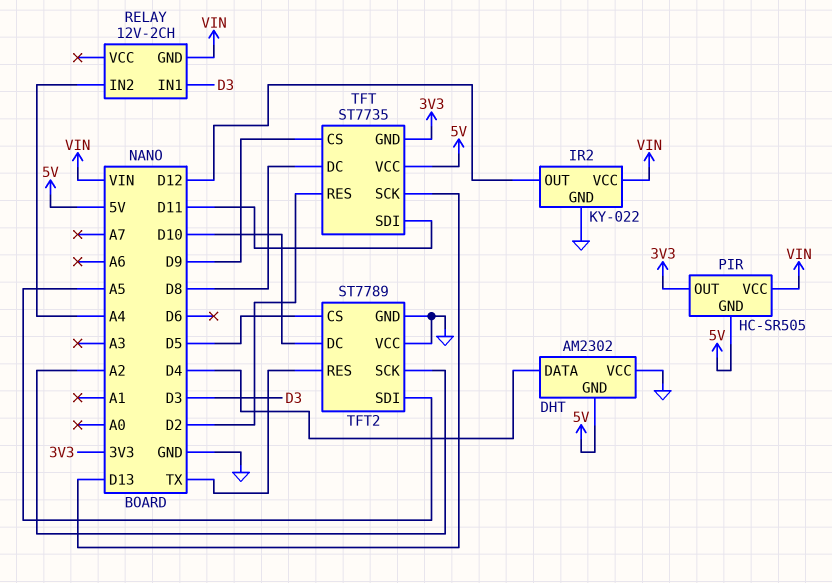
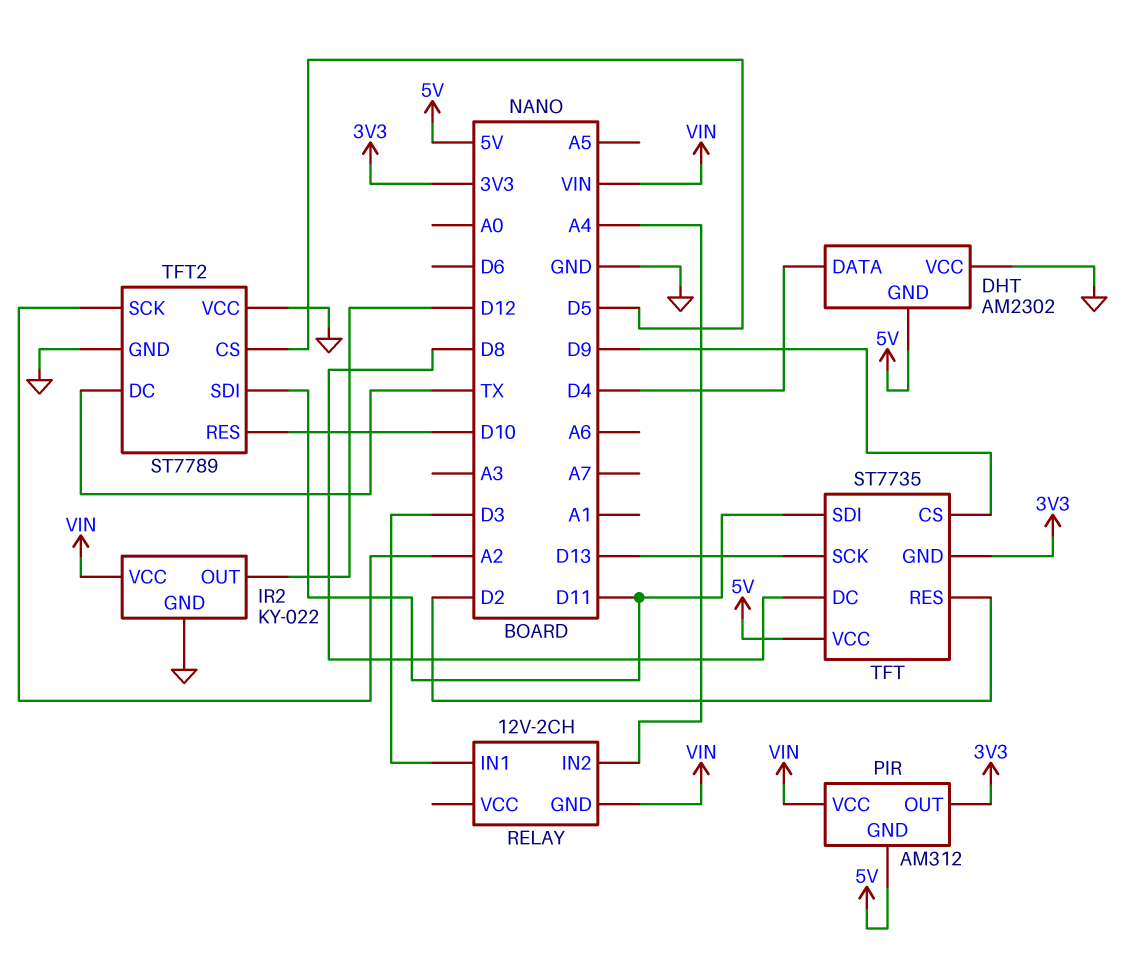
PIR: HC-SR505 -> AM312
TFT2 pin DC: D10 -> TX
TFT2 pin RES: TX -> D10
TFT2 pin SDI: A5 -> D11

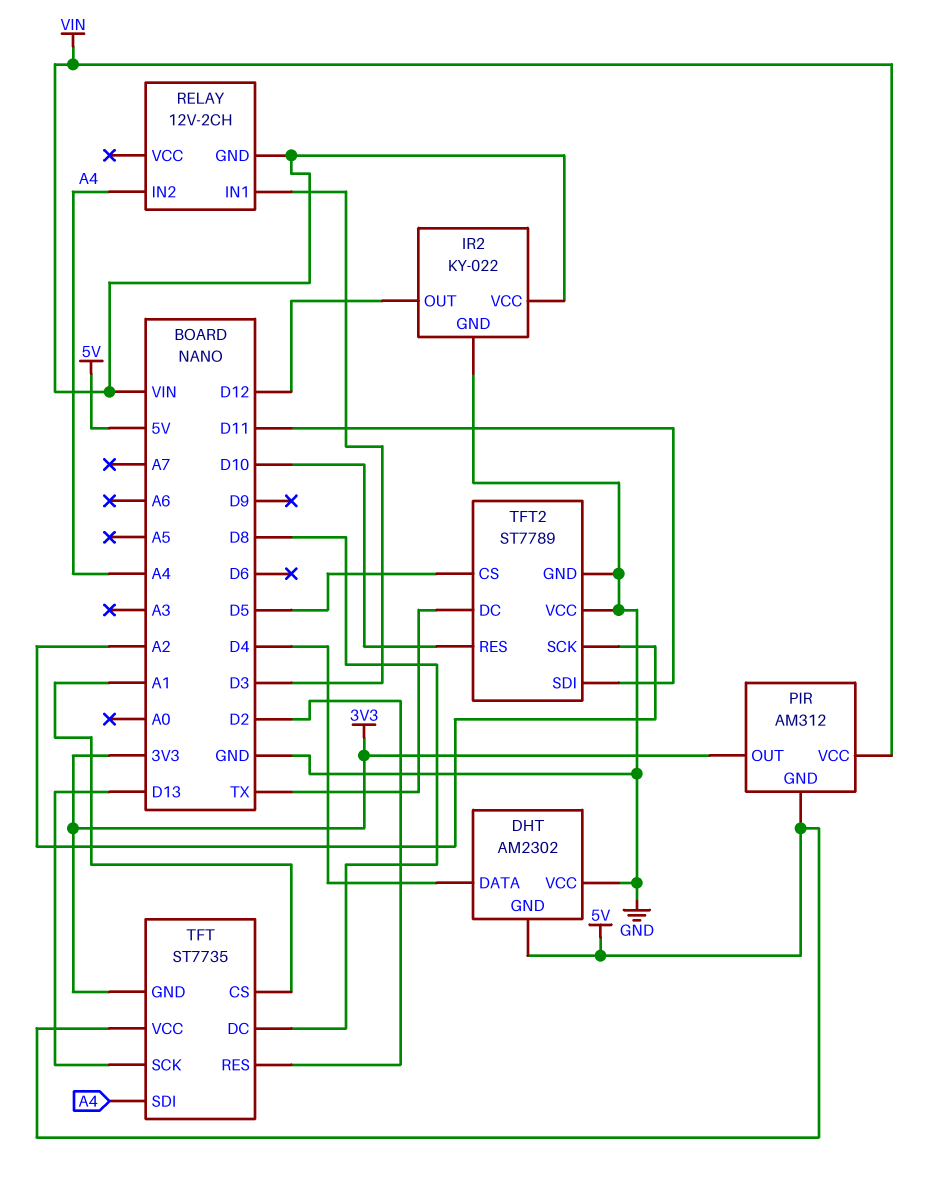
TFT pin CS: D9 -> A1
TFT pin SDI: D11 -> A4

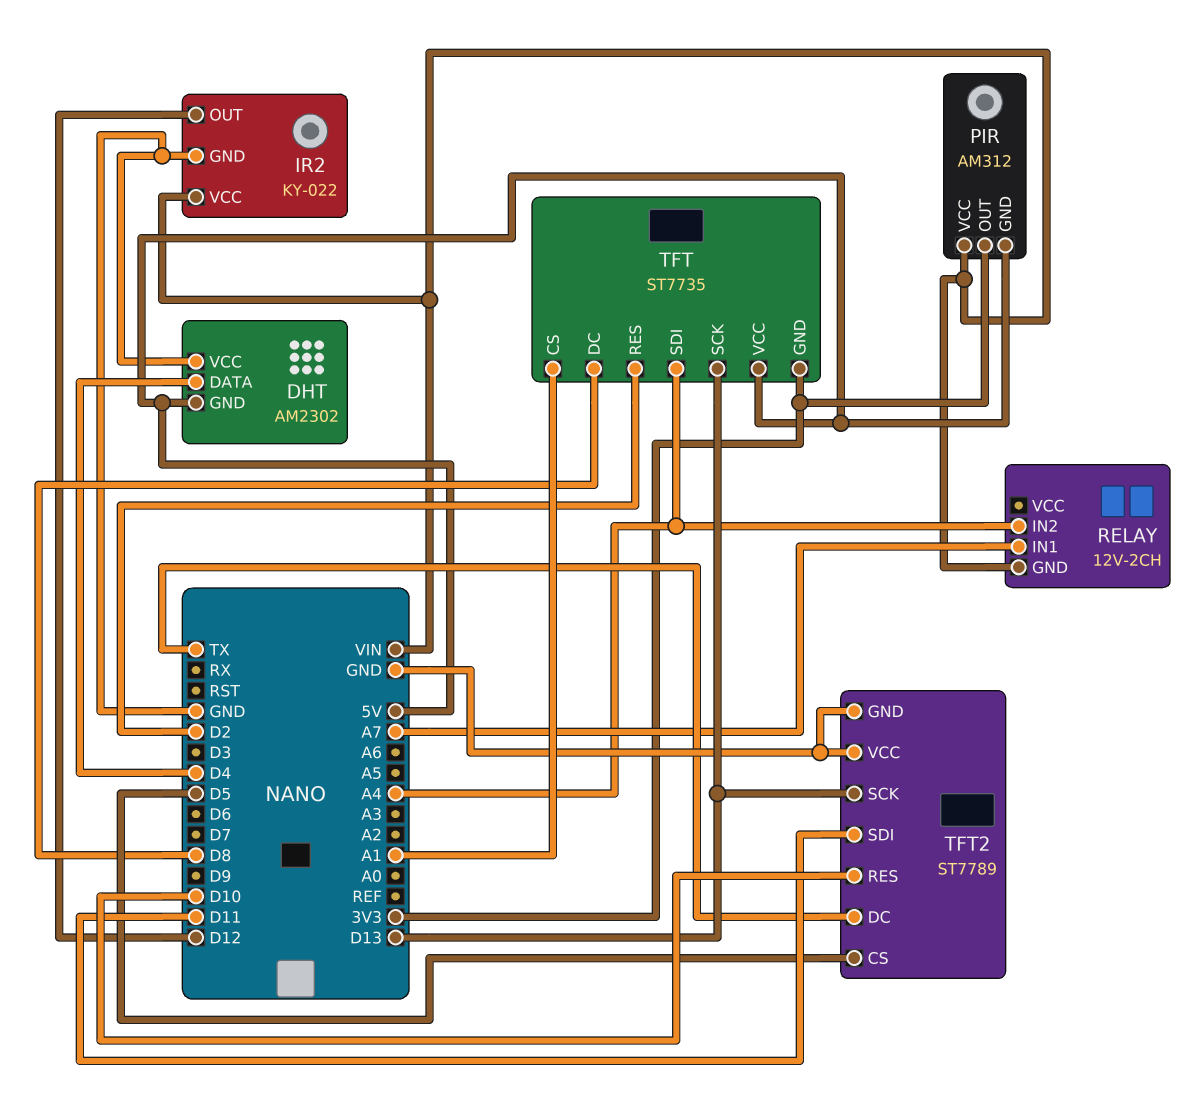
RELAY pin IN1: D3 -> A7
TFT2 pin SCK: A2 -> D13

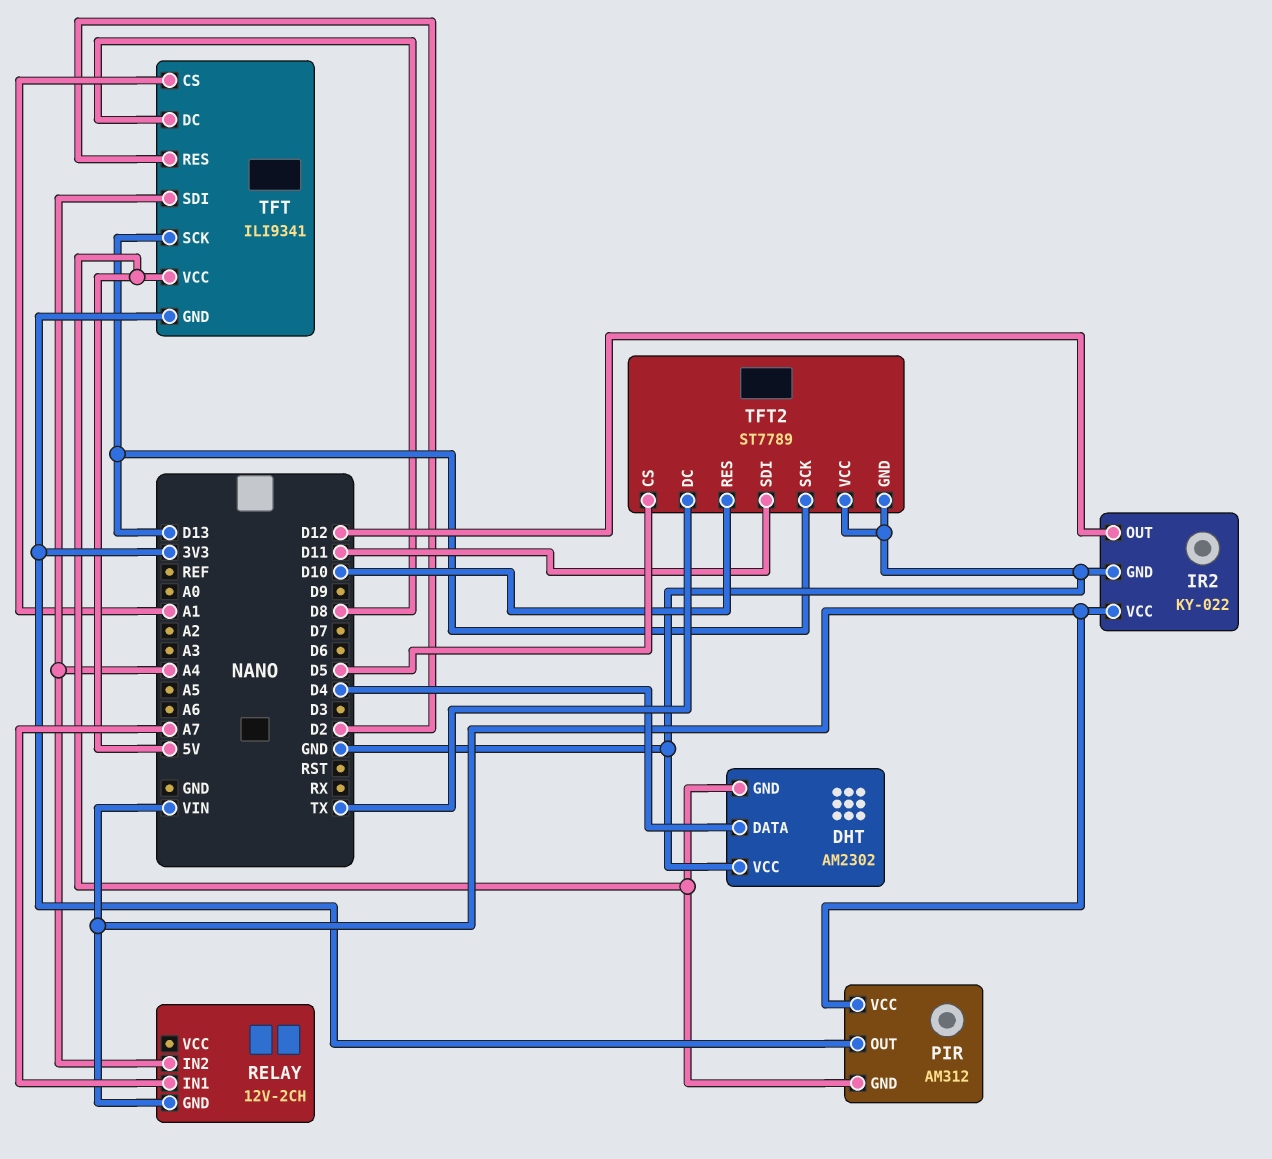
TFT: ST7735 -> ILI9341

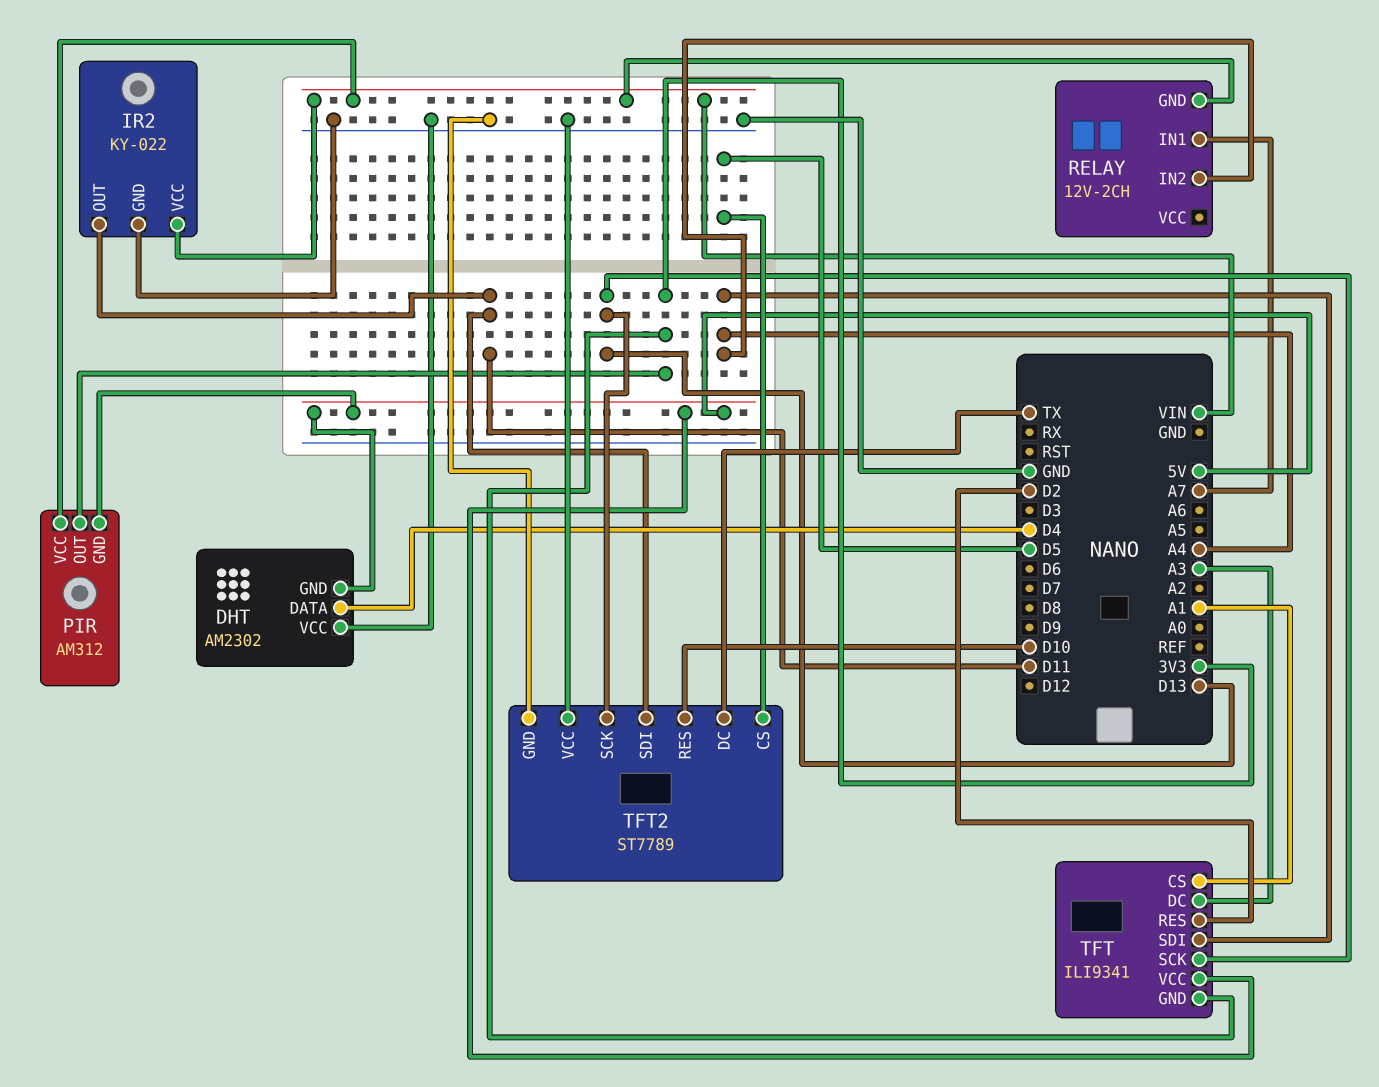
IR2 pin OUT: D12 -> D11
TFT pin DC: D8 -> A3

